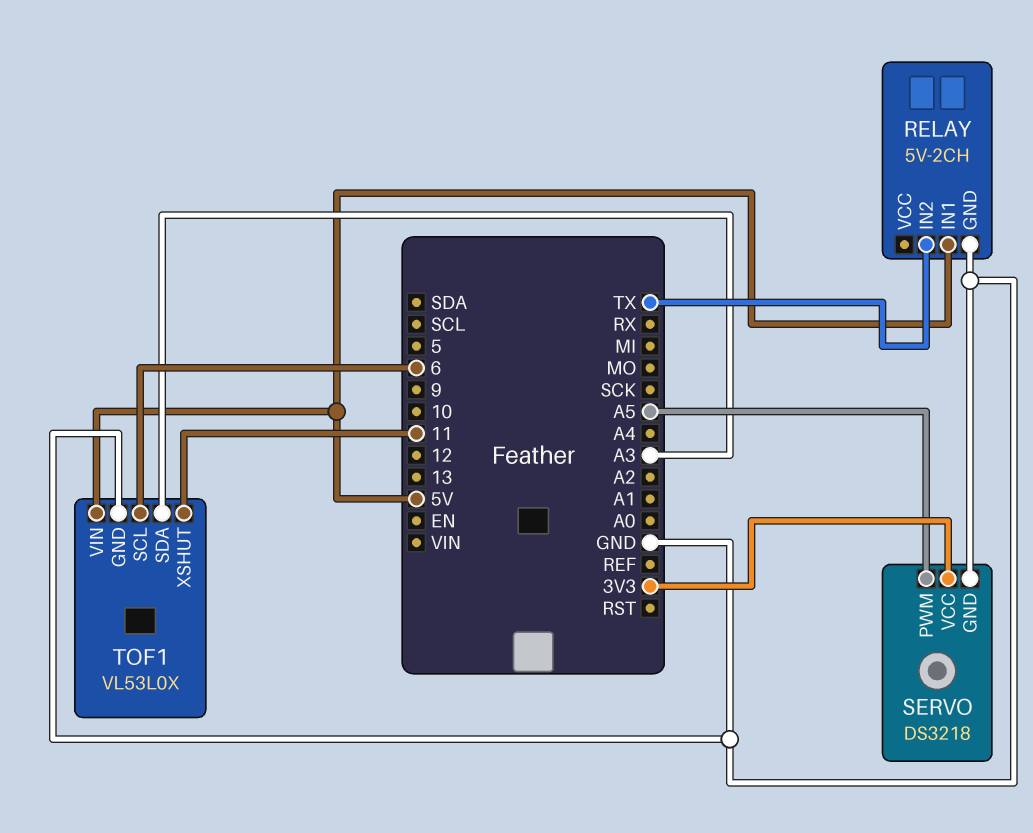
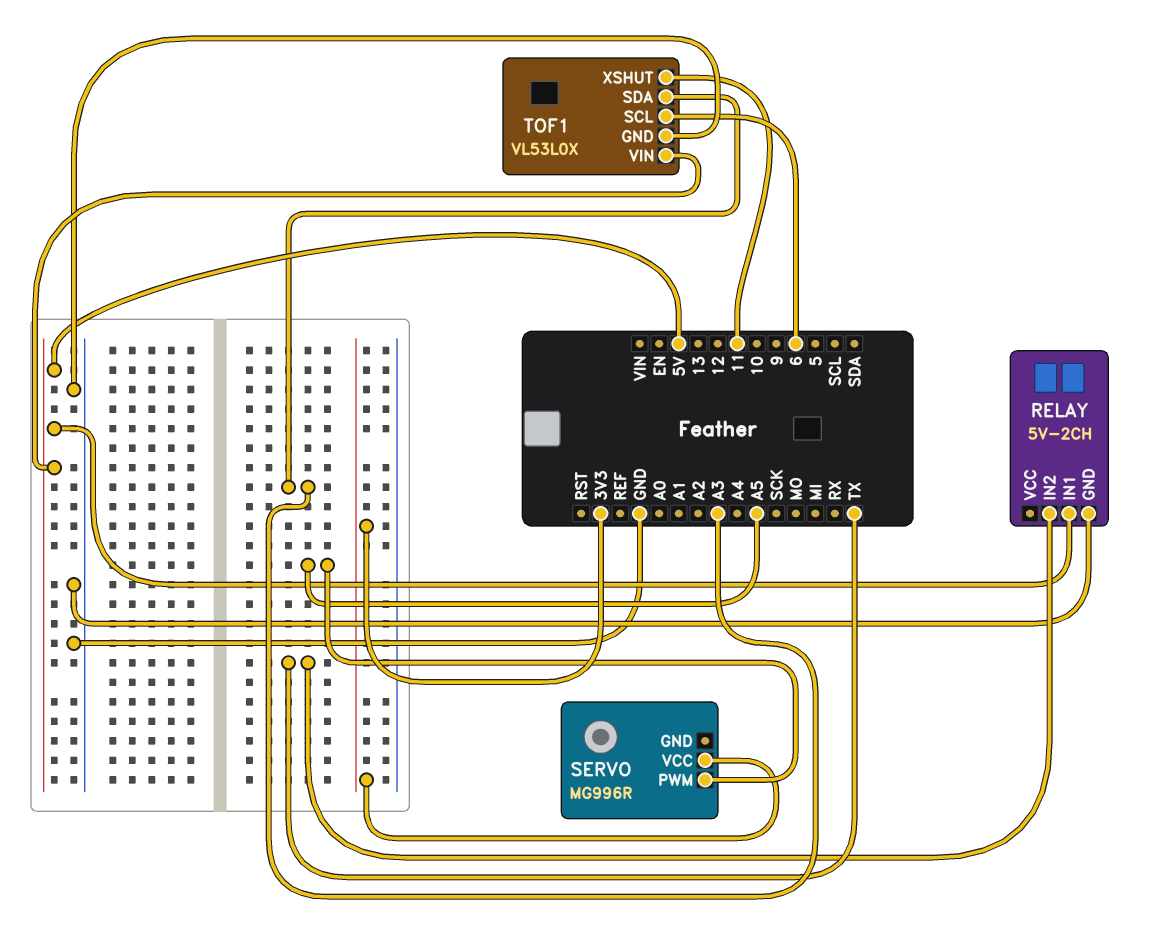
SERVO: DS3218 -> MG996R
SERVO pin GND: GND -> none

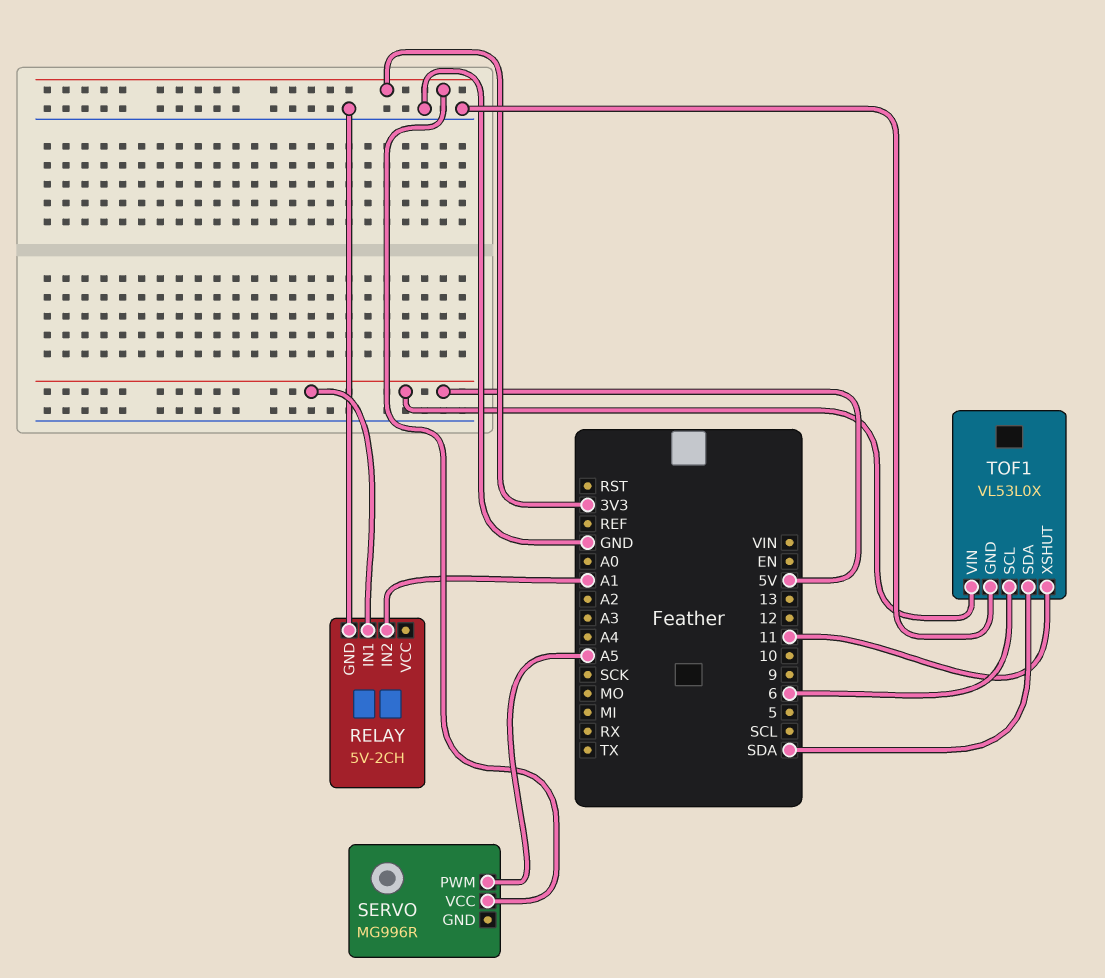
RELAY pin IN2: TX -> A1
TOF1 pin SDA: A3 -> SDA

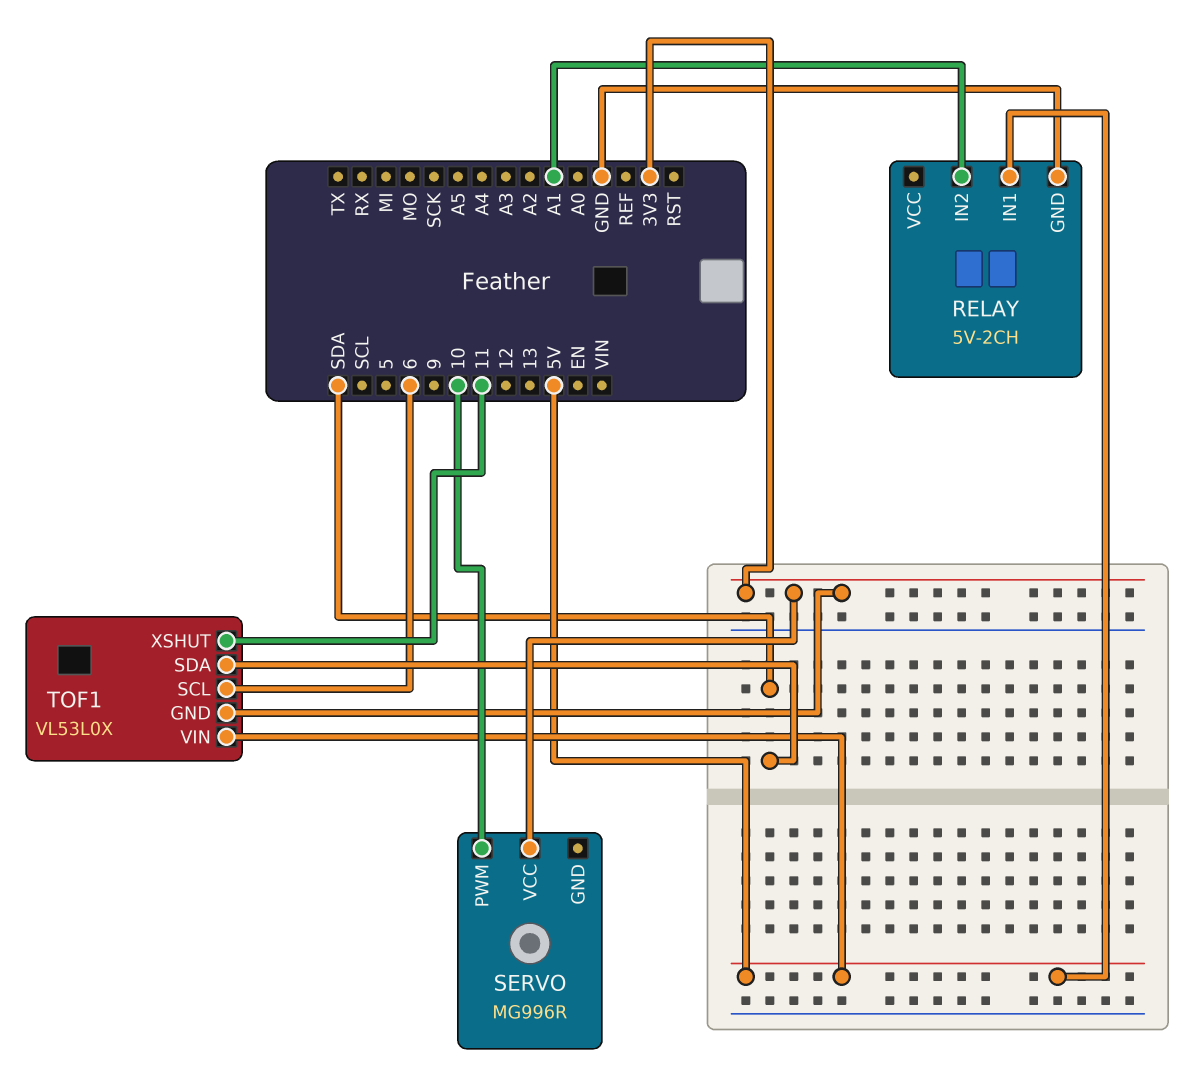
SERVO pin PWM: A5 -> 10
TOF1 pin GND: GND -> 3V3

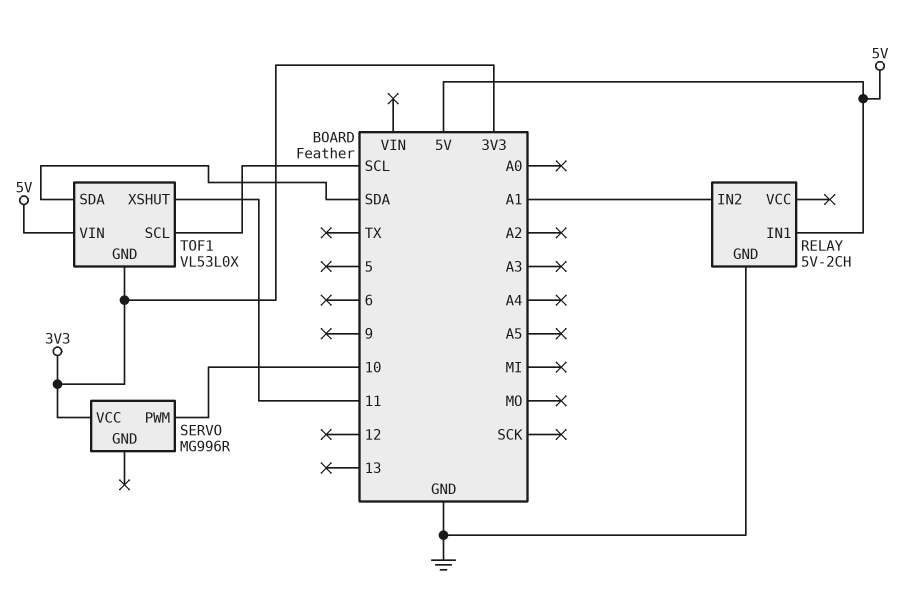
TOF1 pin SCL: 6 -> SCL

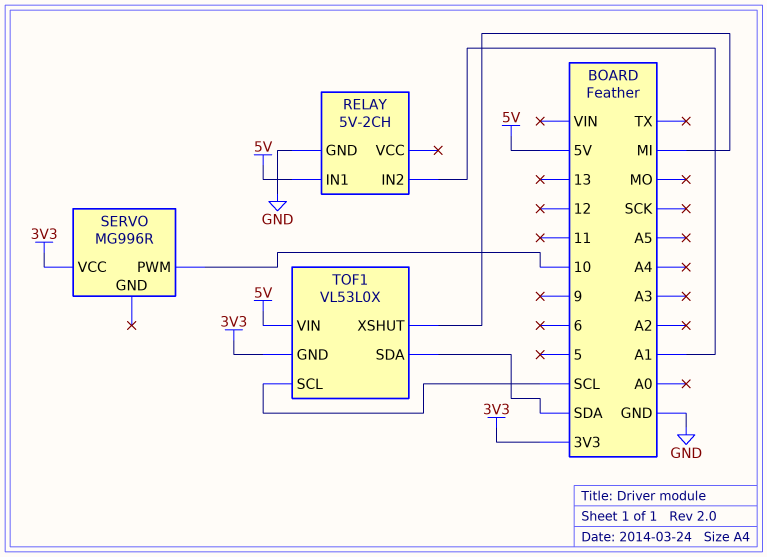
TOF1 pin XSHUT: 11 -> MI

